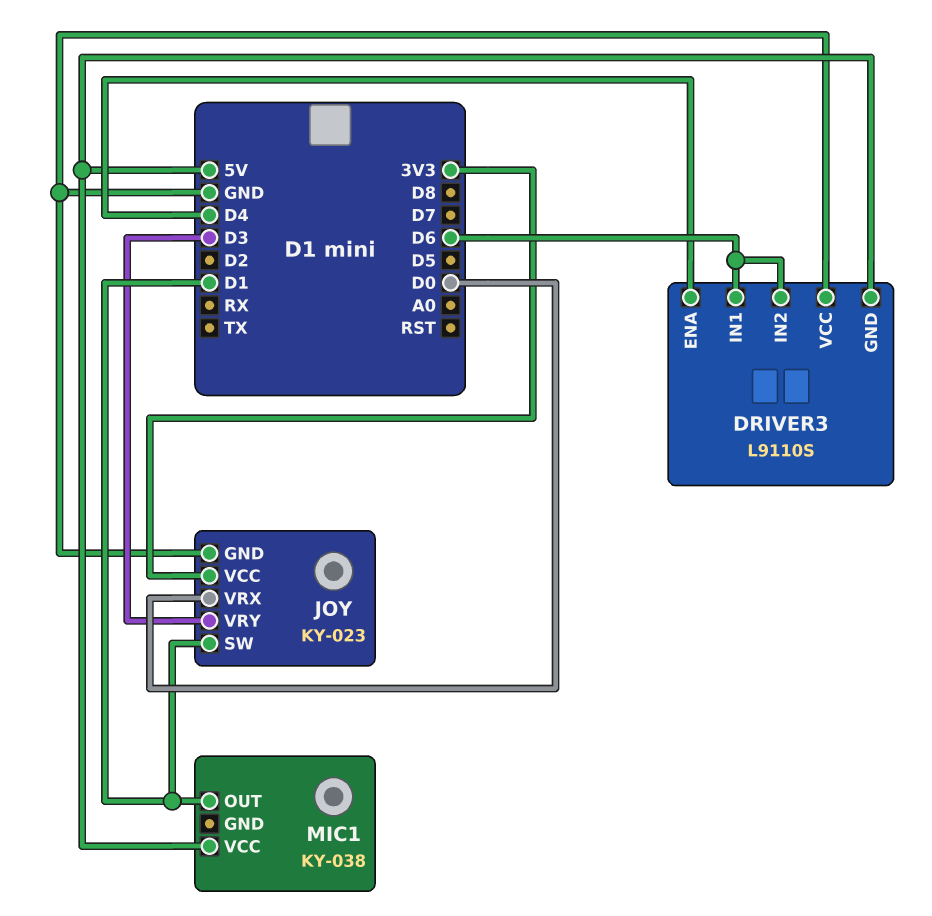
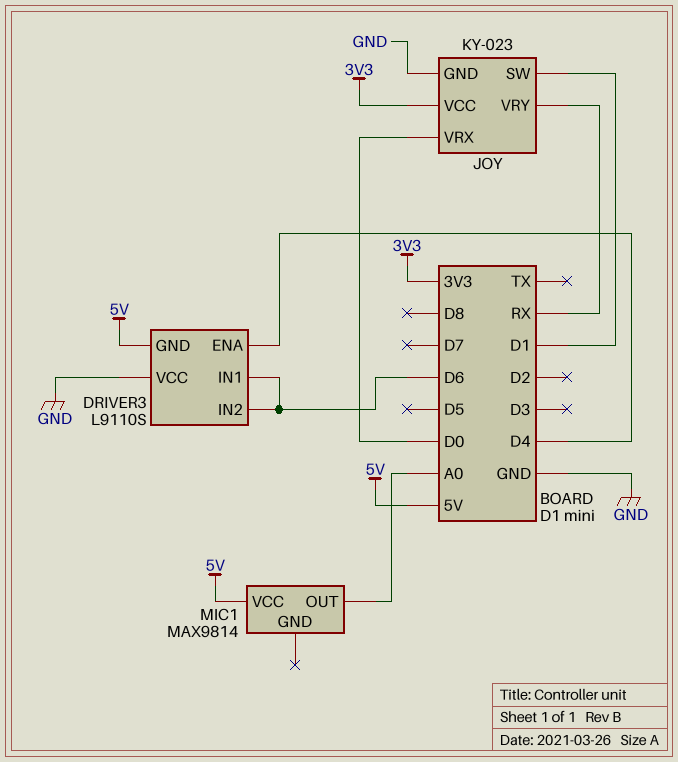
JOY pin VRY: D3 -> RX
MIC1: KY-038 -> MAX9814
MIC1 pin OUT: D1 -> A0

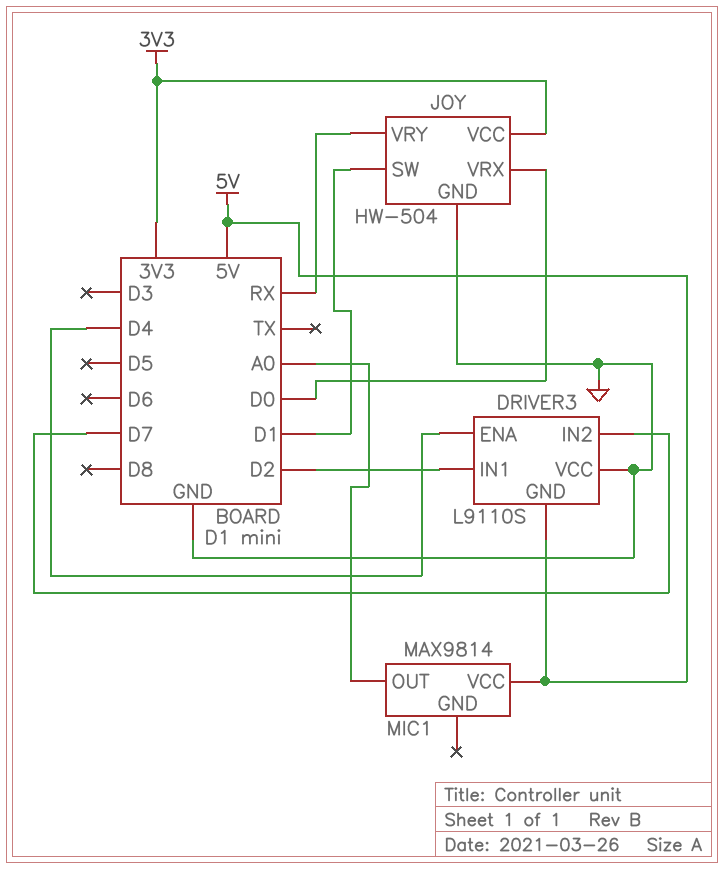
DRIVER3 pin IN1: D6 -> D2
DRIVER3 pin IN2: D6 -> D7
JOY: KY-023 -> HW-504

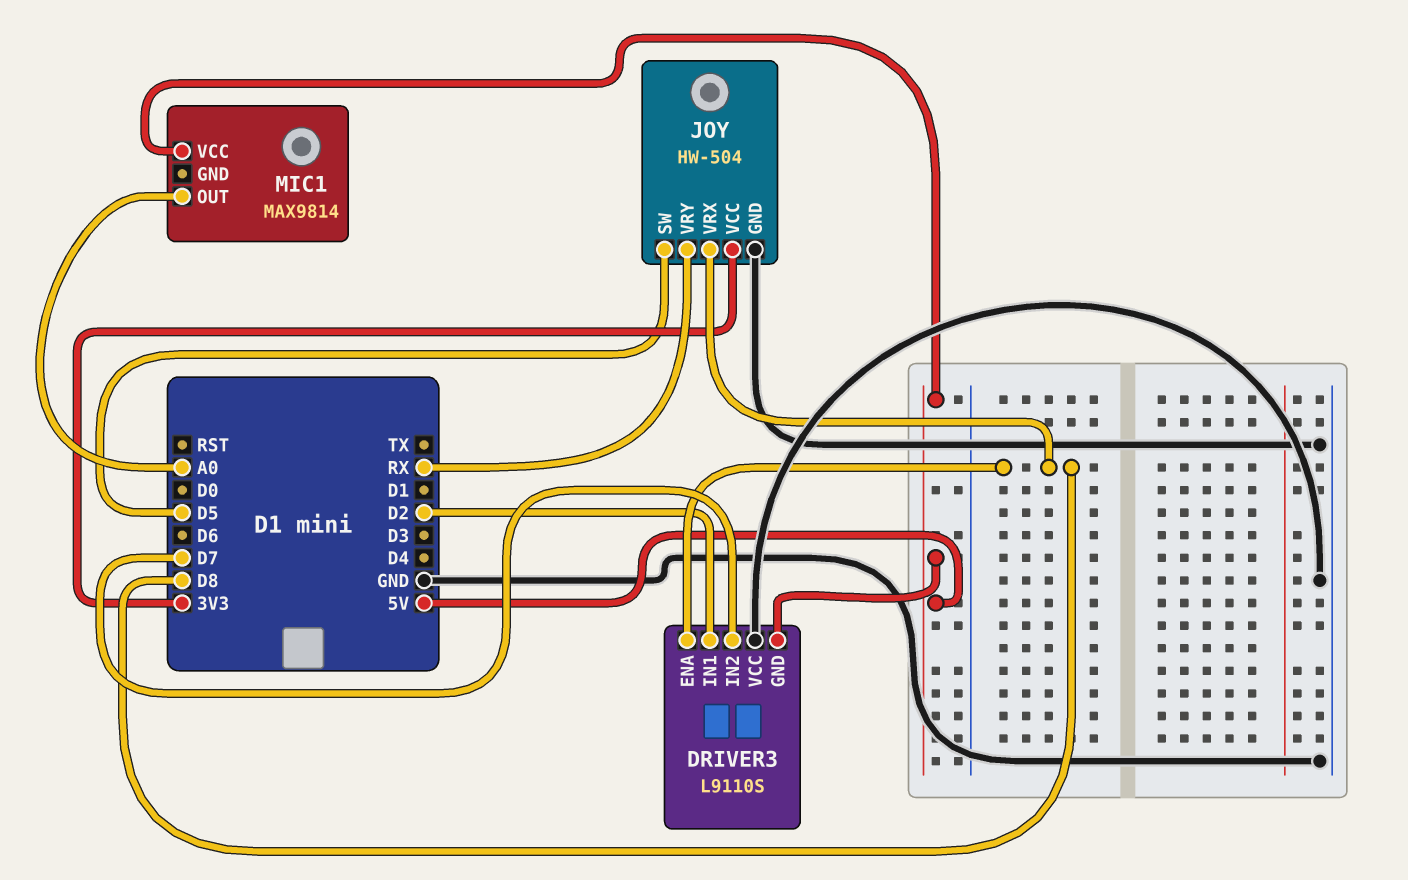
DRIVER3 pin ENA: D4 -> D8
JOY pin SW: D1 -> D5
JOY pin VRX: D0 -> D8

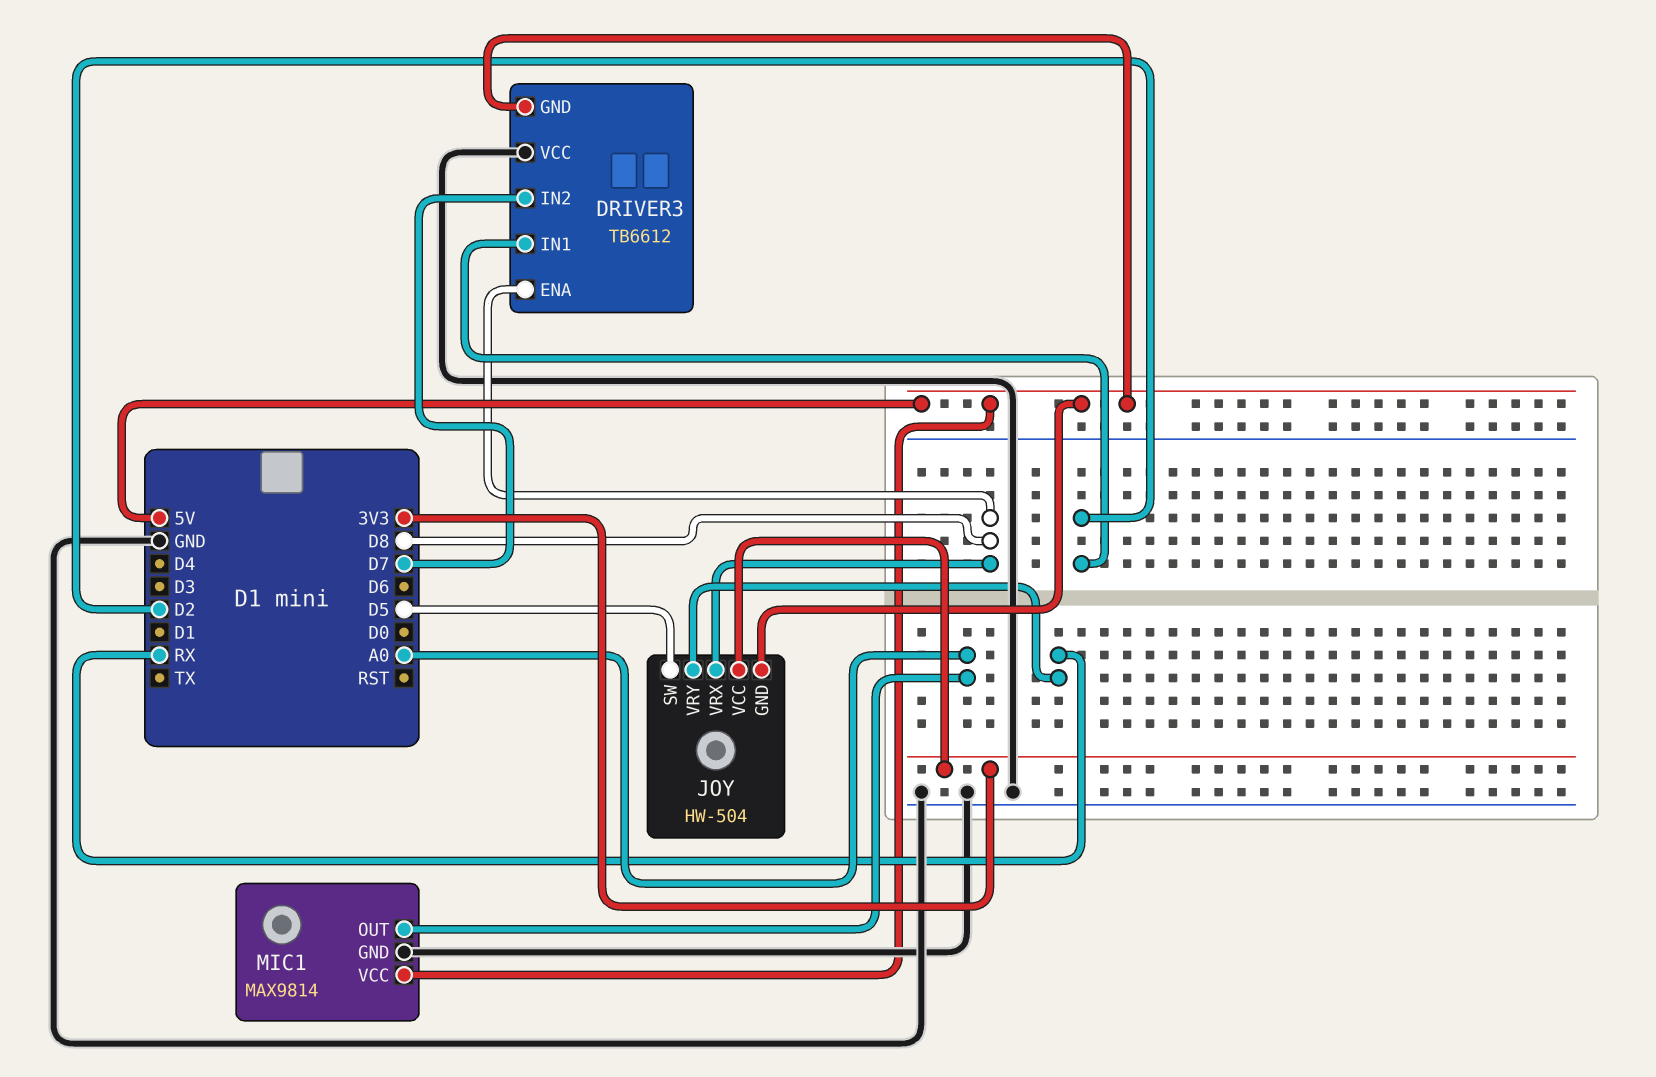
DRIVER3: L9110S -> TB6612
JOY pin GND: GND -> 5V
MIC1 pin GND: none -> GND

